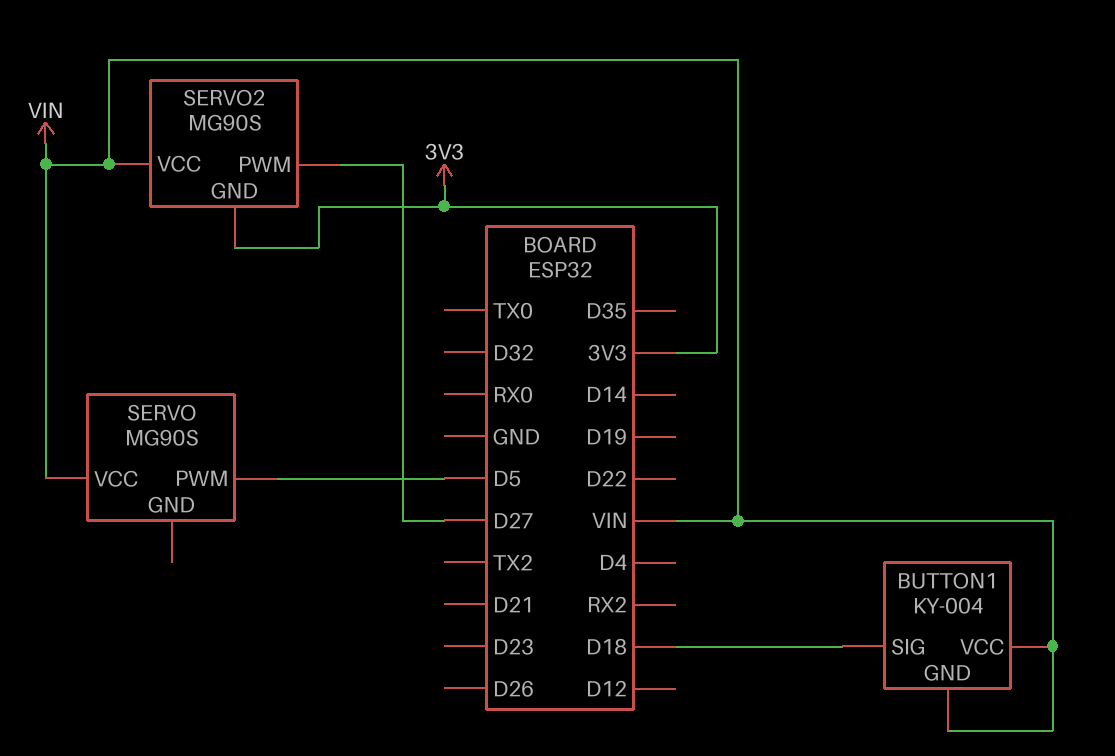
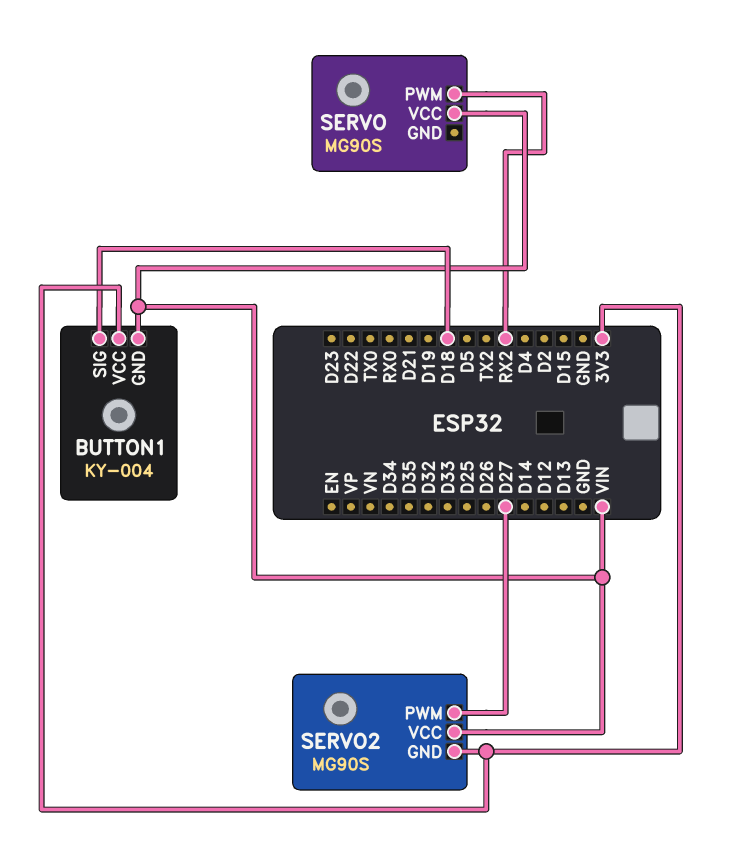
BUTTON1 pin VCC: VIN -> 3V3
SERVO pin PWM: D5 -> RX2

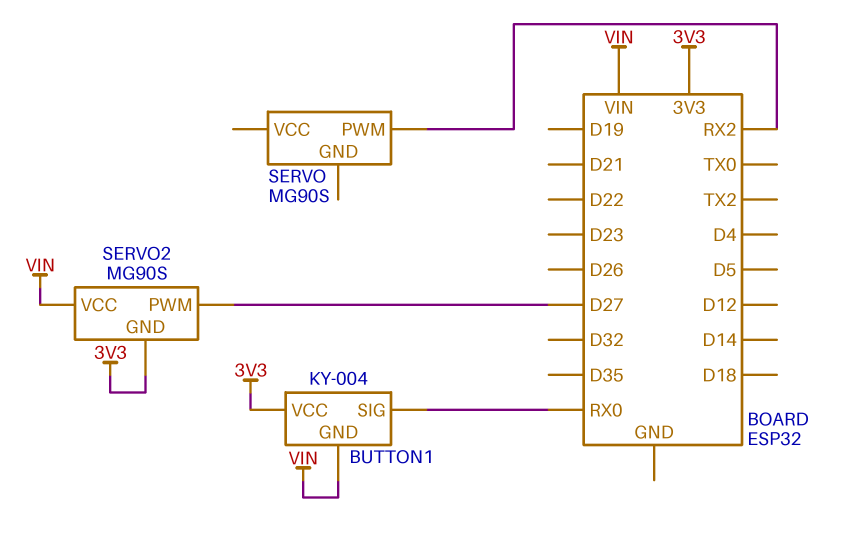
BUTTON1 pin SIG: D18 -> RX0
SERVO pin VCC: VIN -> none

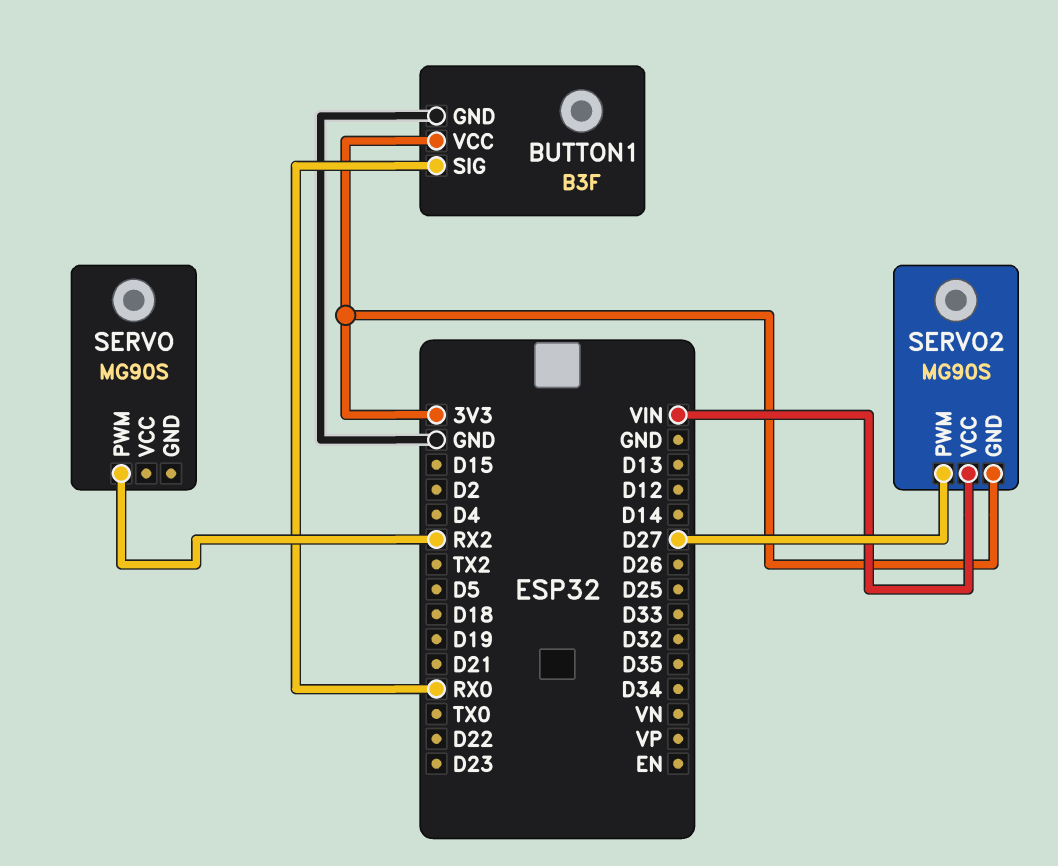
BUTTON1: KY-004 -> B3F
BUTTON1 pin GND: VIN -> GND

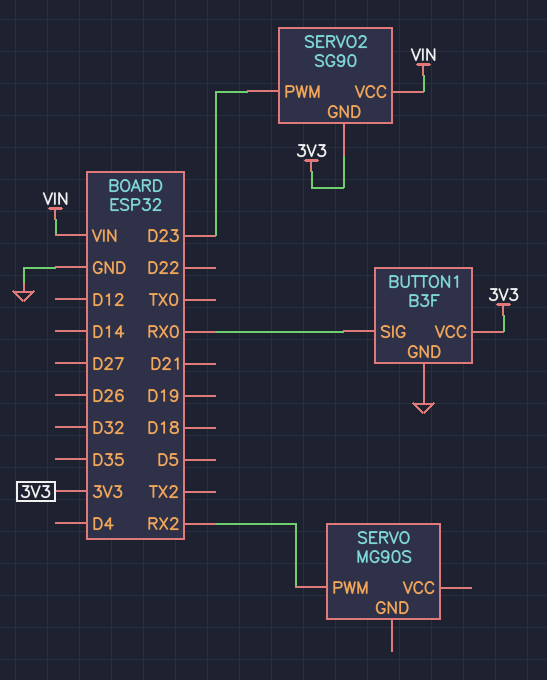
SERVO2: MG90S -> SG90
SERVO2 pin PWM: D27 -> D23

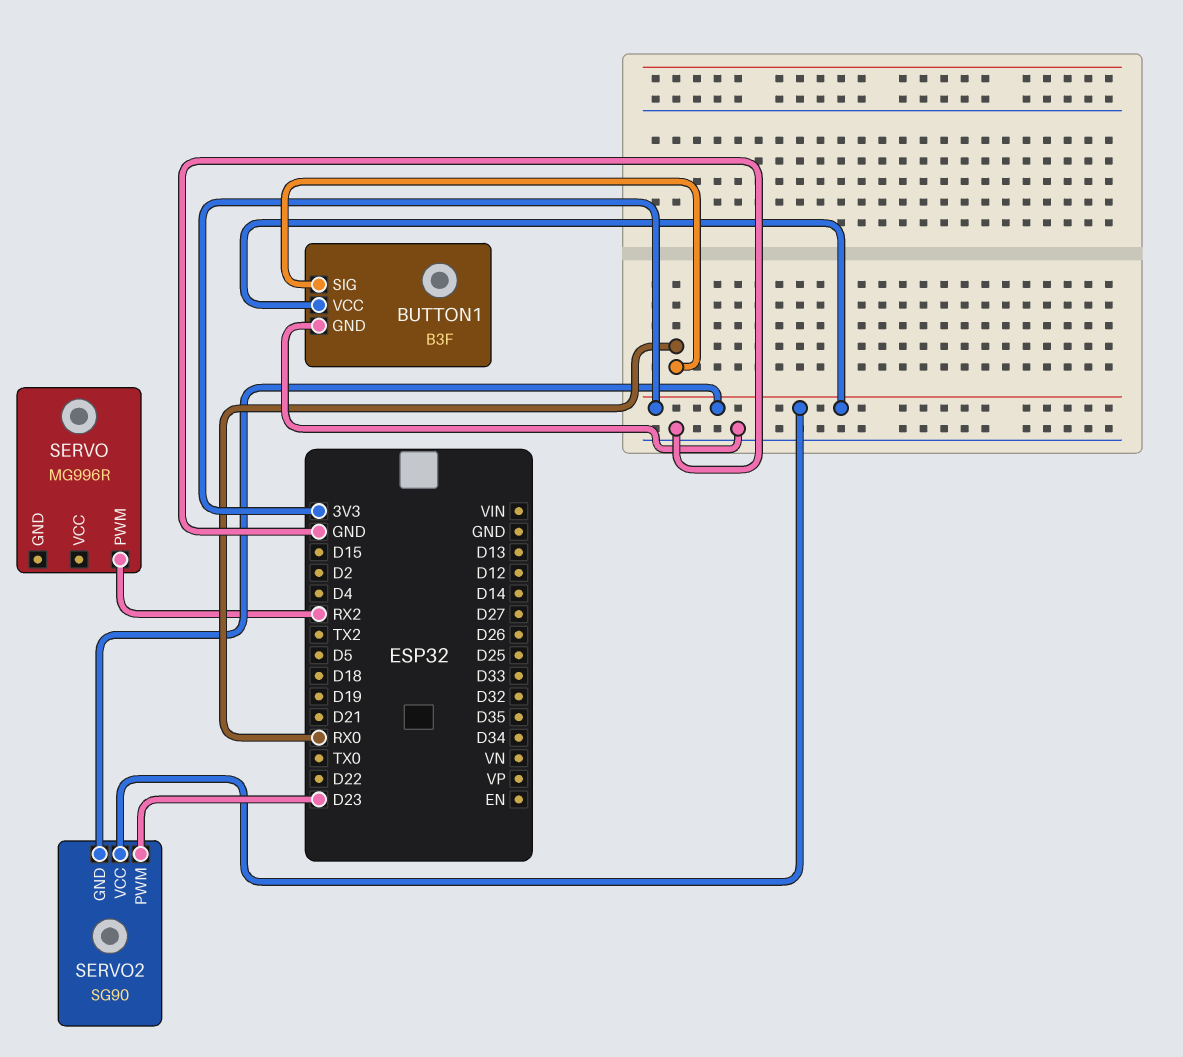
SERVO: MG90S -> MG996R
SERVO2 pin VCC: VIN -> 3V3

